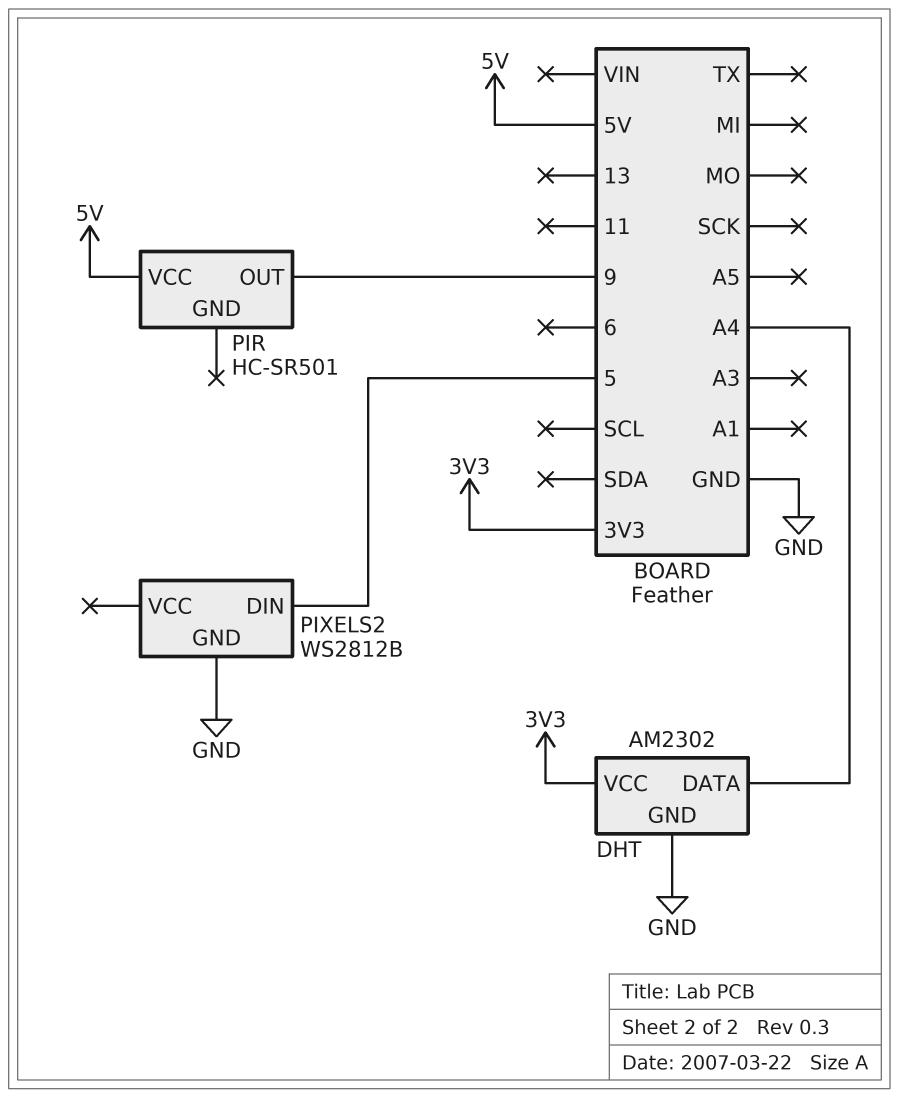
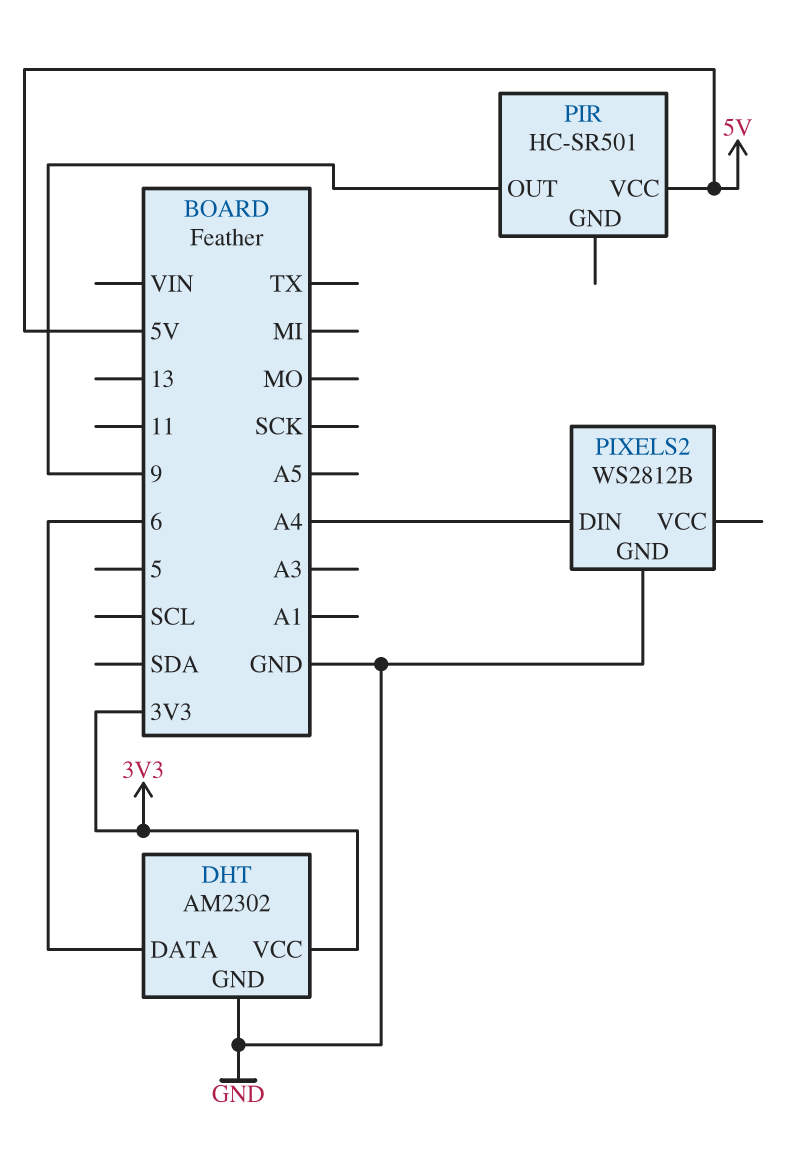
DHT pin DATA: A4 -> 6
PIXELS2 pin DIN: 5 -> A4

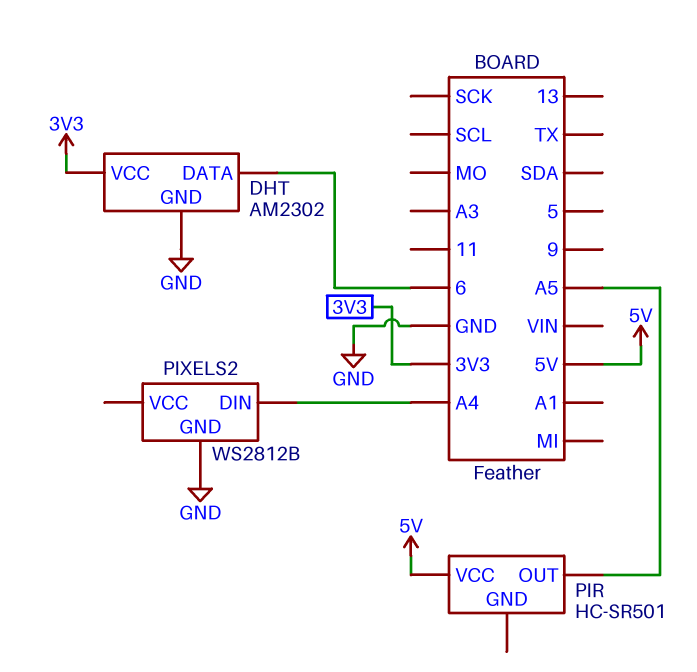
PIR pin OUT: 9 -> A5

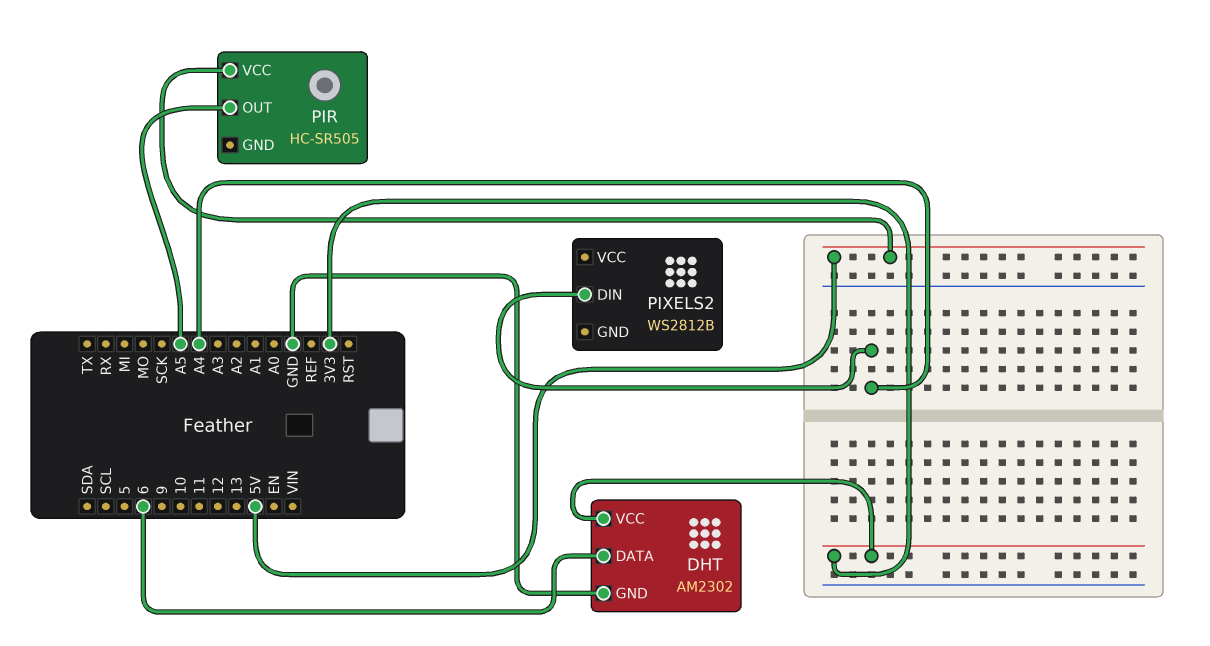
PIR: HC-SR501 -> HC-SR505
PIXELS2 pin GND: GND -> none

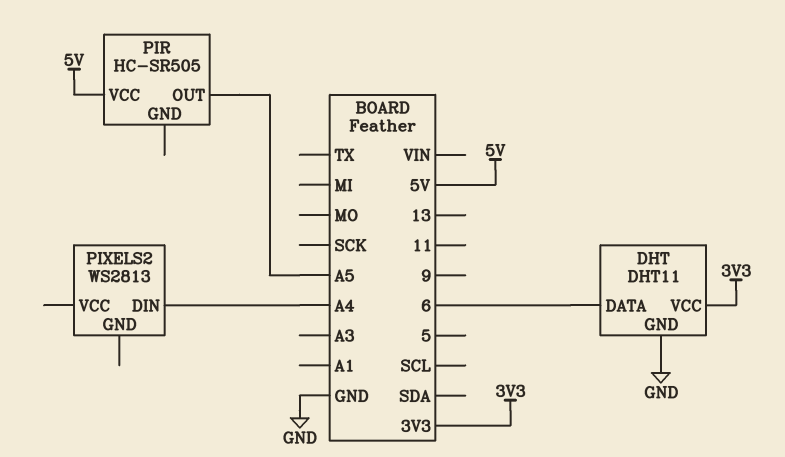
DHT: AM2302 -> DHT11
PIXELS2: WS2812B -> WS2813

